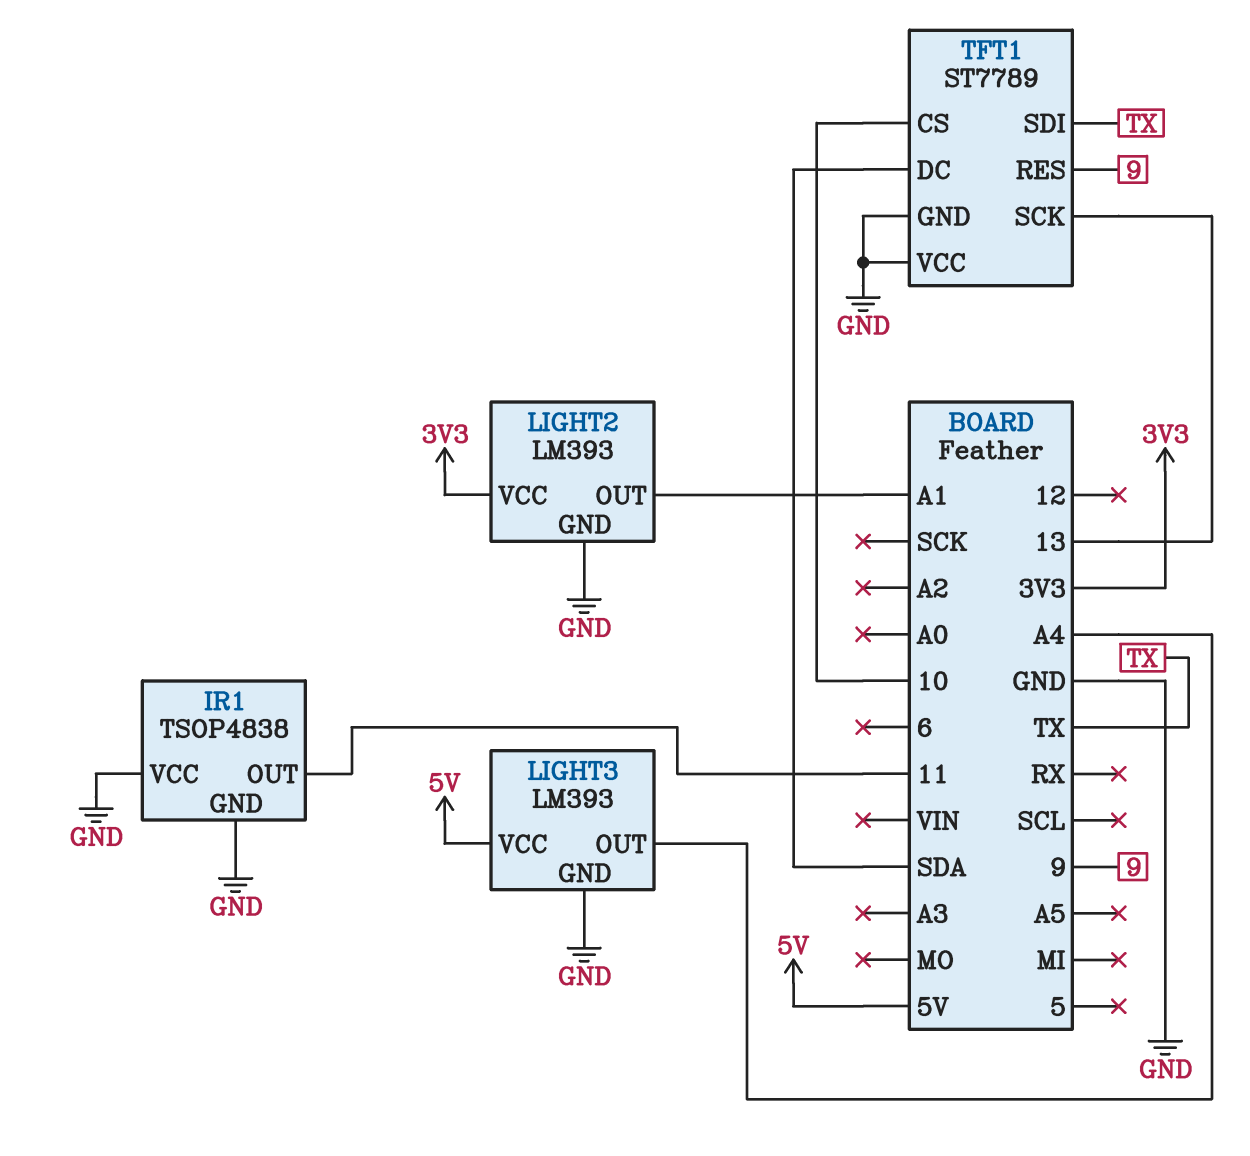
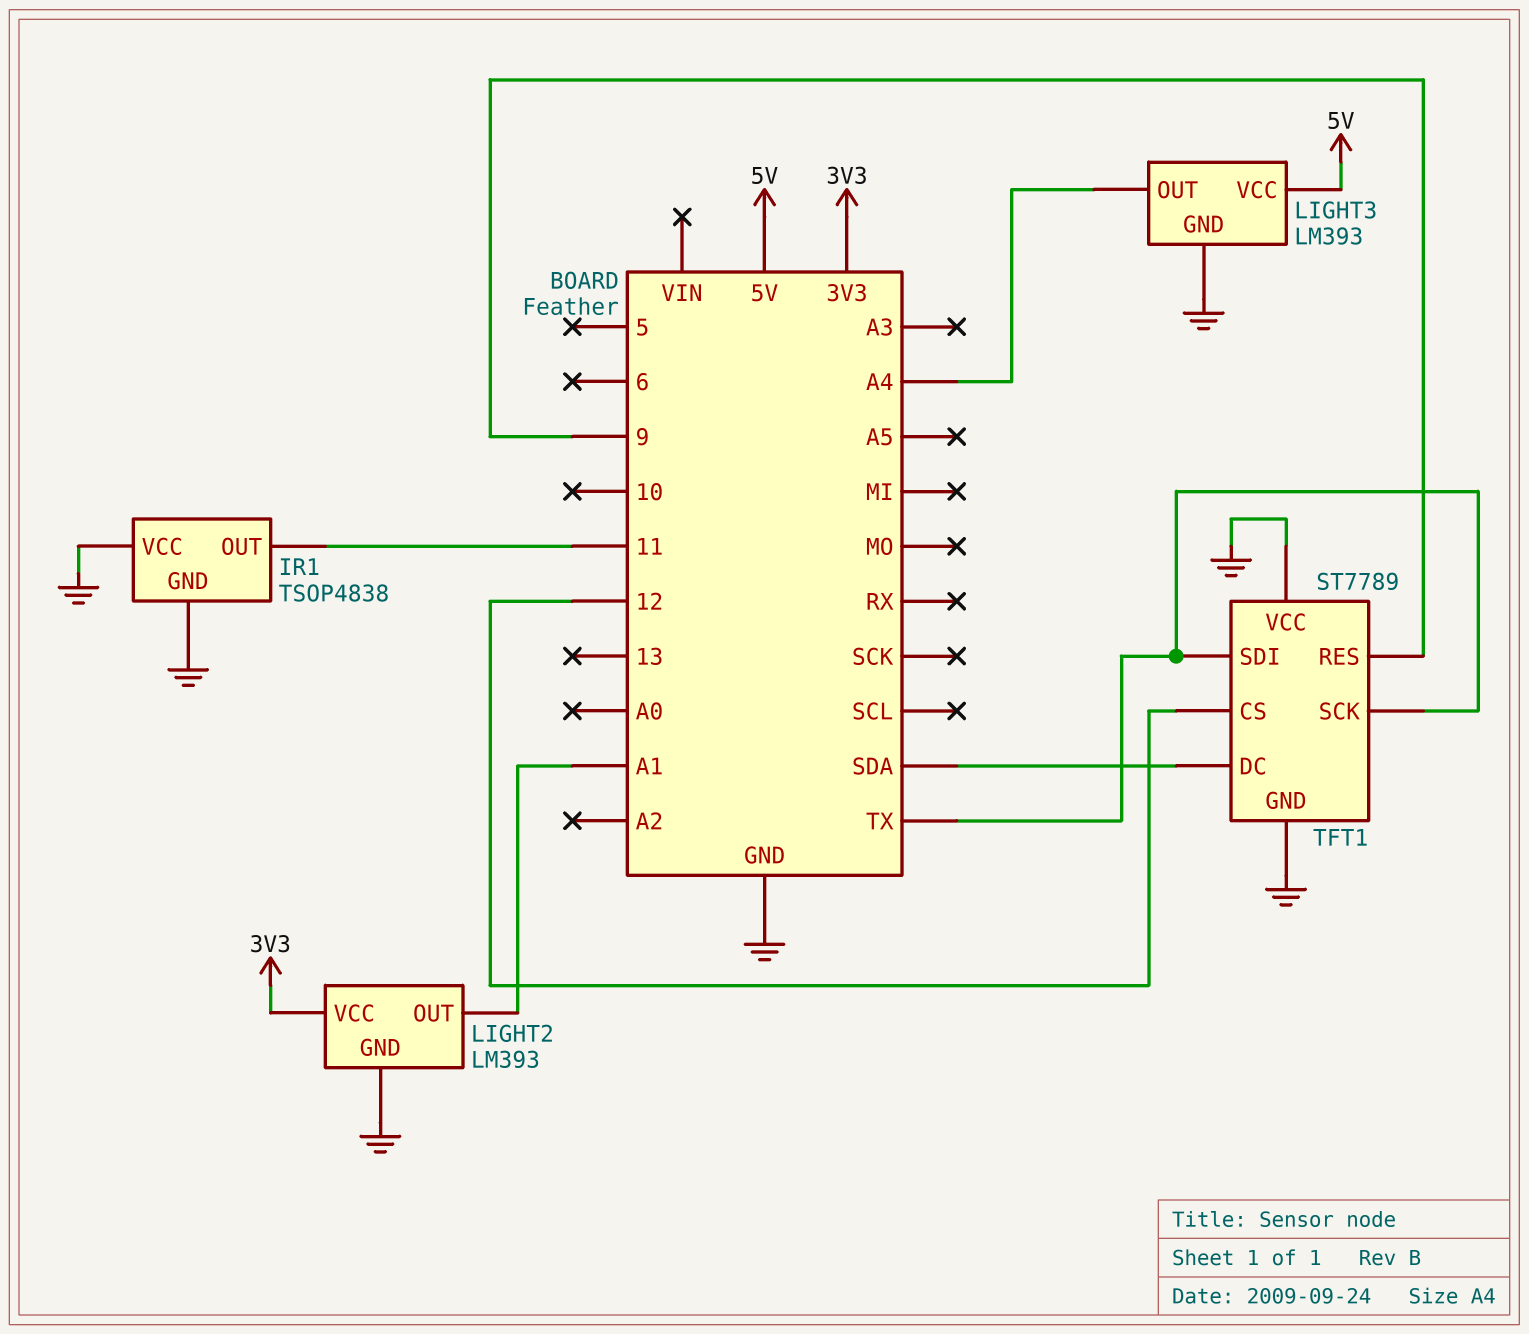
TFT1 pin CS: 10 -> 12
TFT1 pin SCK: 13 -> TX

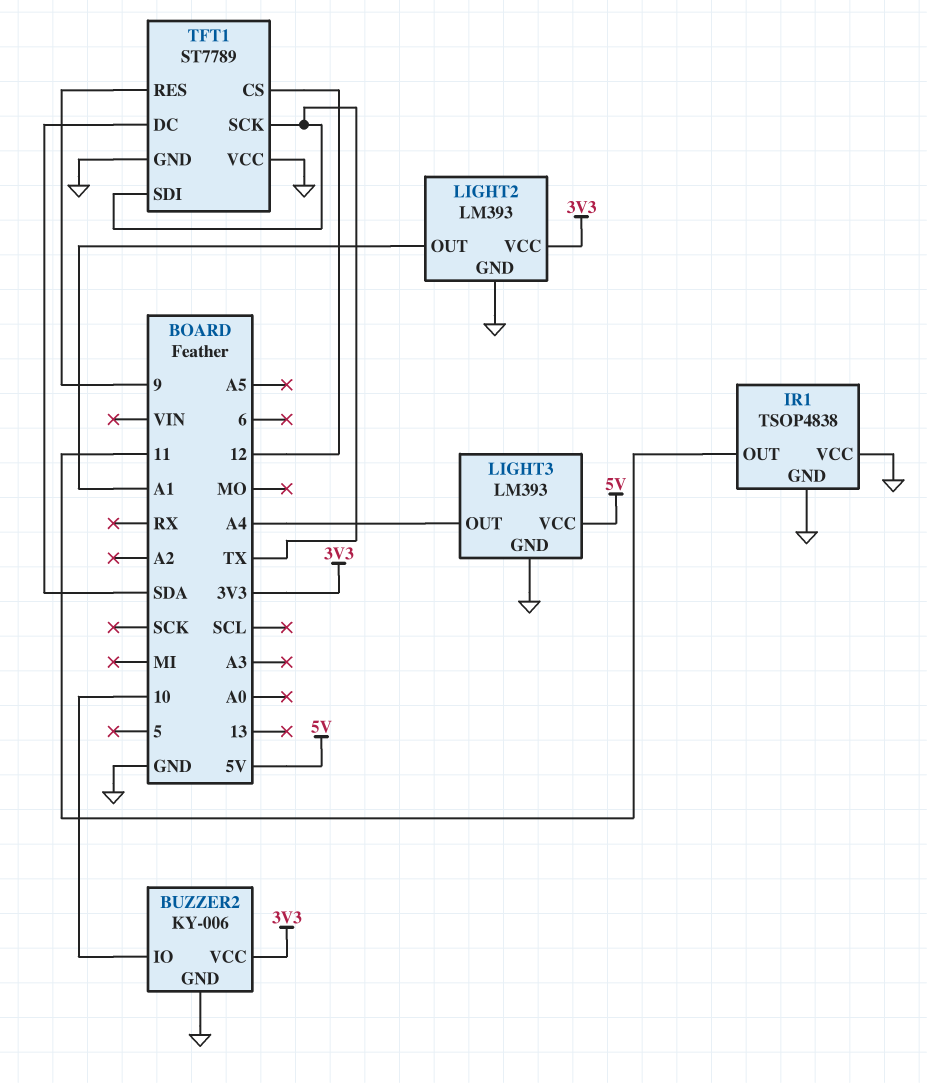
BUZZER2: none -> KY-006
BUZZER2 pin GND: none -> GND
BUZZER2 pin IO: none -> 10
BUZZER2 pin VCC: none -> 3V3

